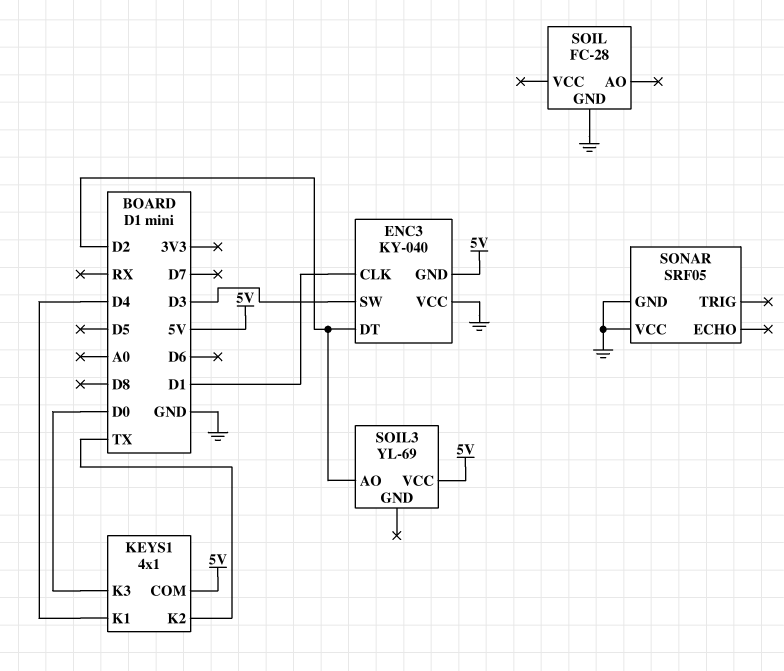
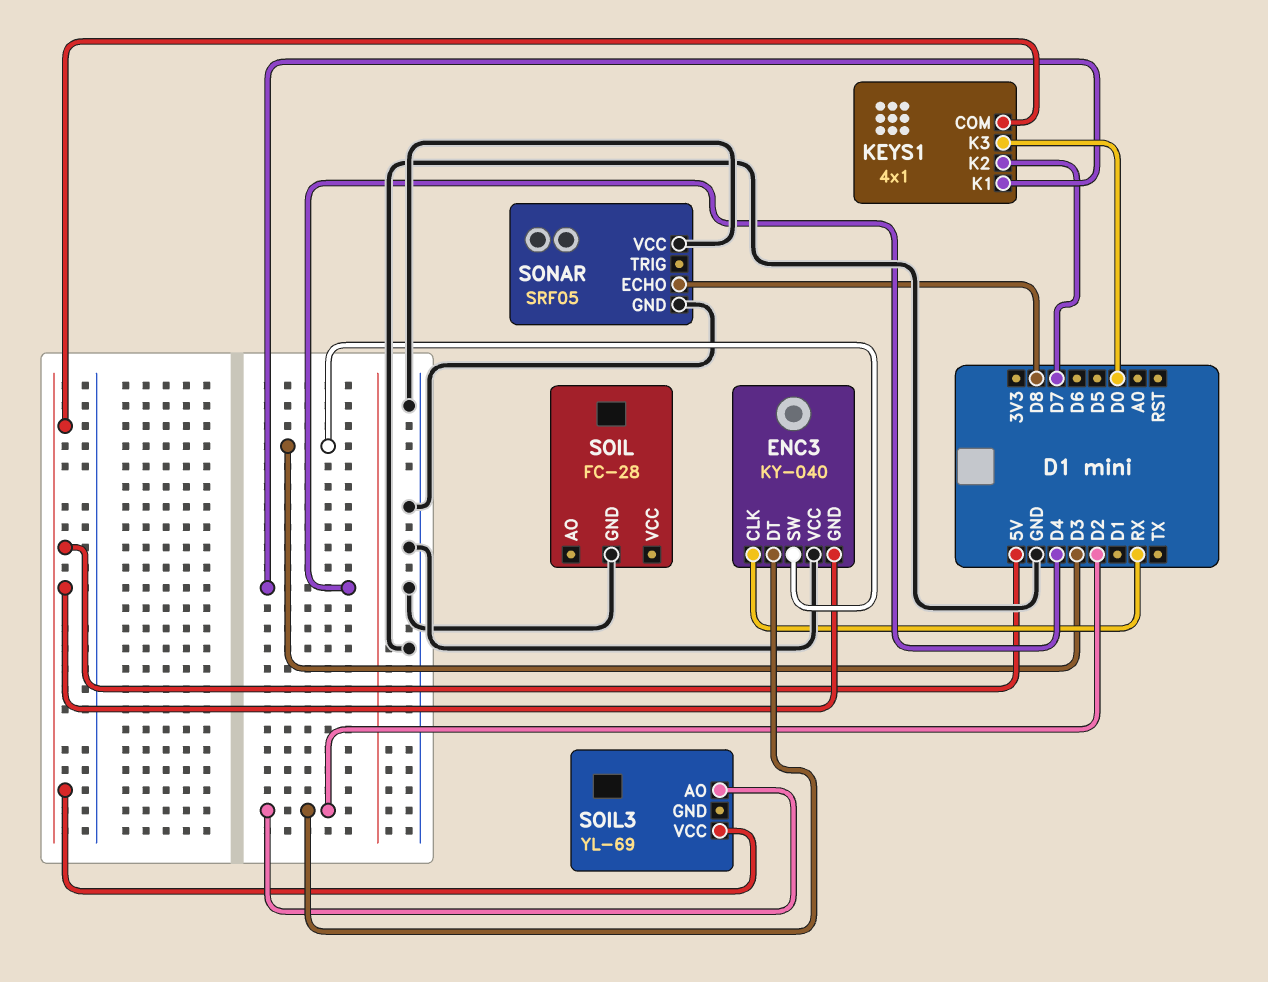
ENC3 pin CLK: D1 -> RX
KEYS1 pin K2: TX -> D7
SONAR pin ECHO: none -> D8

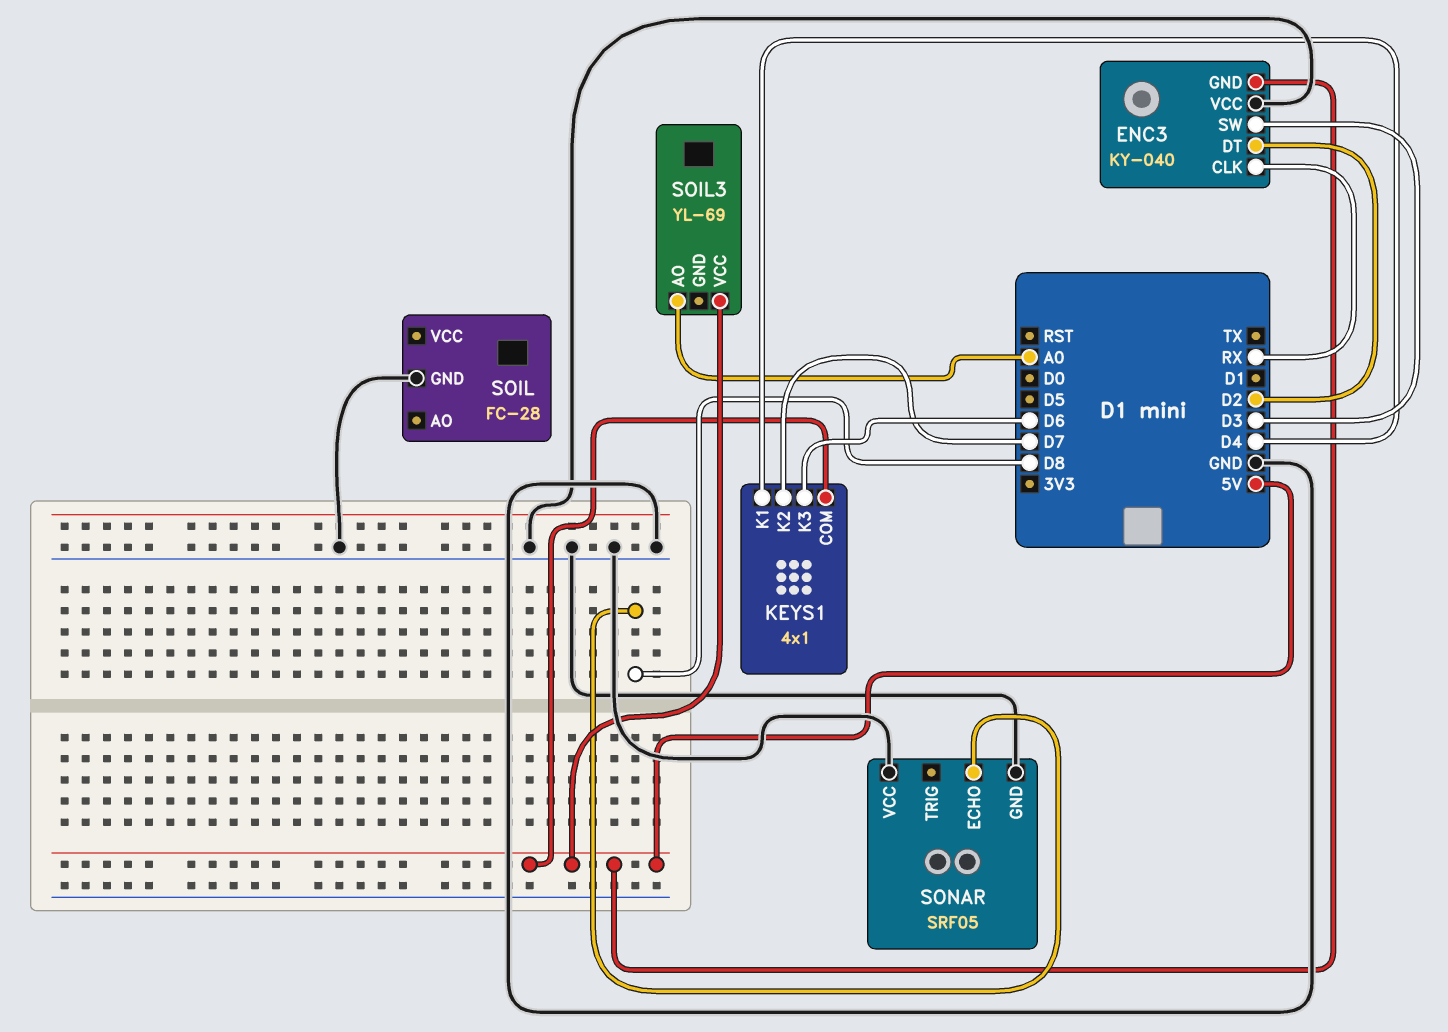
KEYS1 pin K3: D0 -> D6
SOIL3 pin AO: D2 -> A0

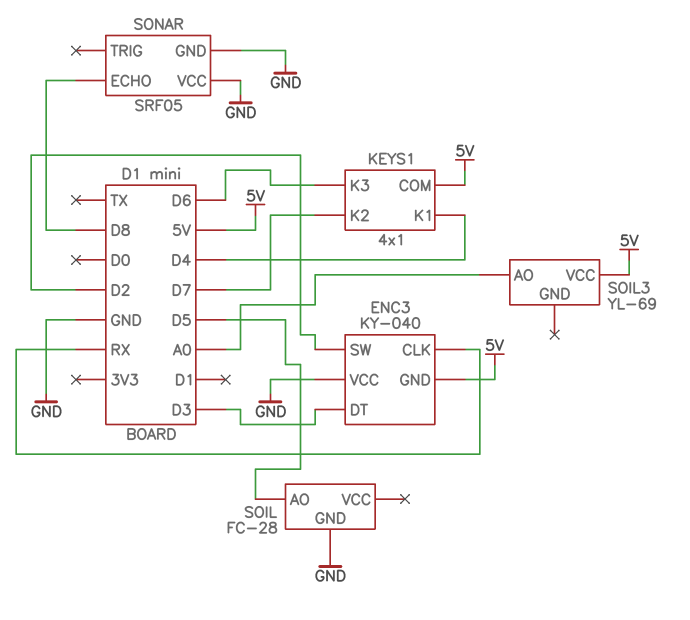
ENC3 pin DT: D2 -> D3
ENC3 pin SW: D3 -> D2
SOIL pin AO: none -> D5

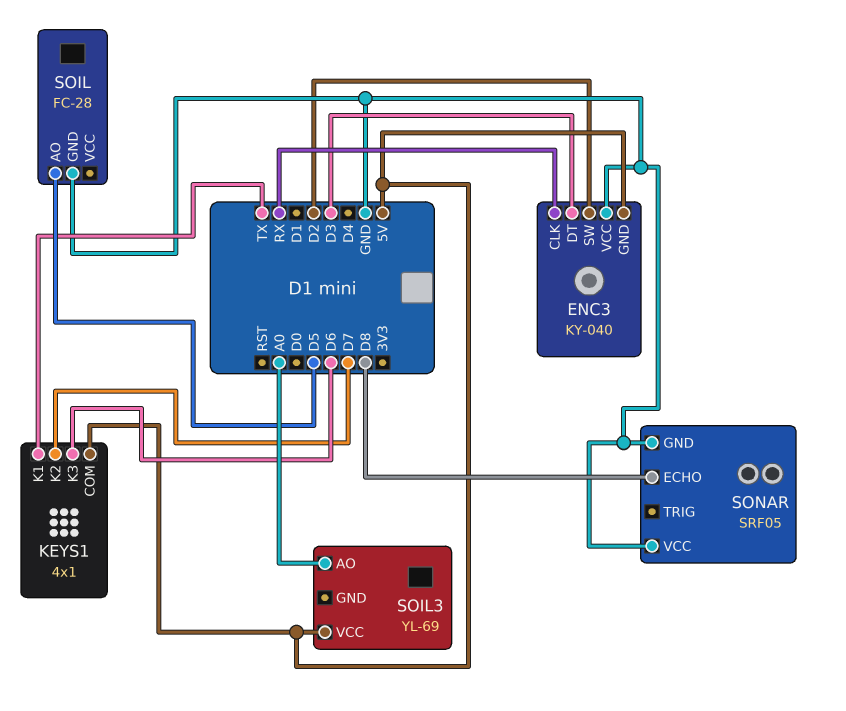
KEYS1 pin K1: D4 -> TX

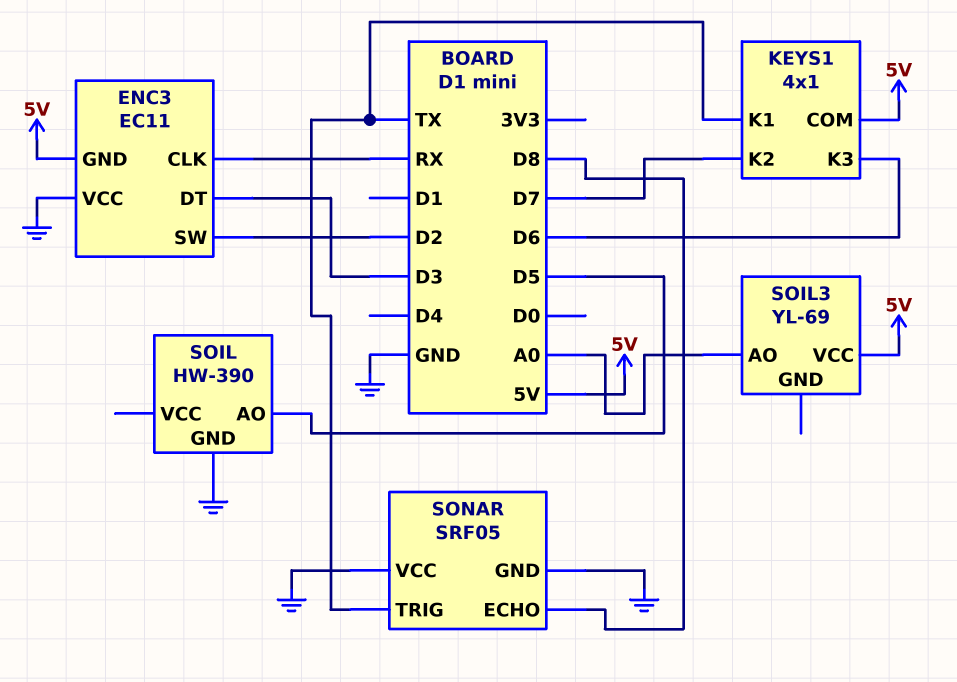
ENC3: KY-040 -> EC11
SOIL: FC-28 -> HW-390
SONAR pin TRIG: none -> TX

